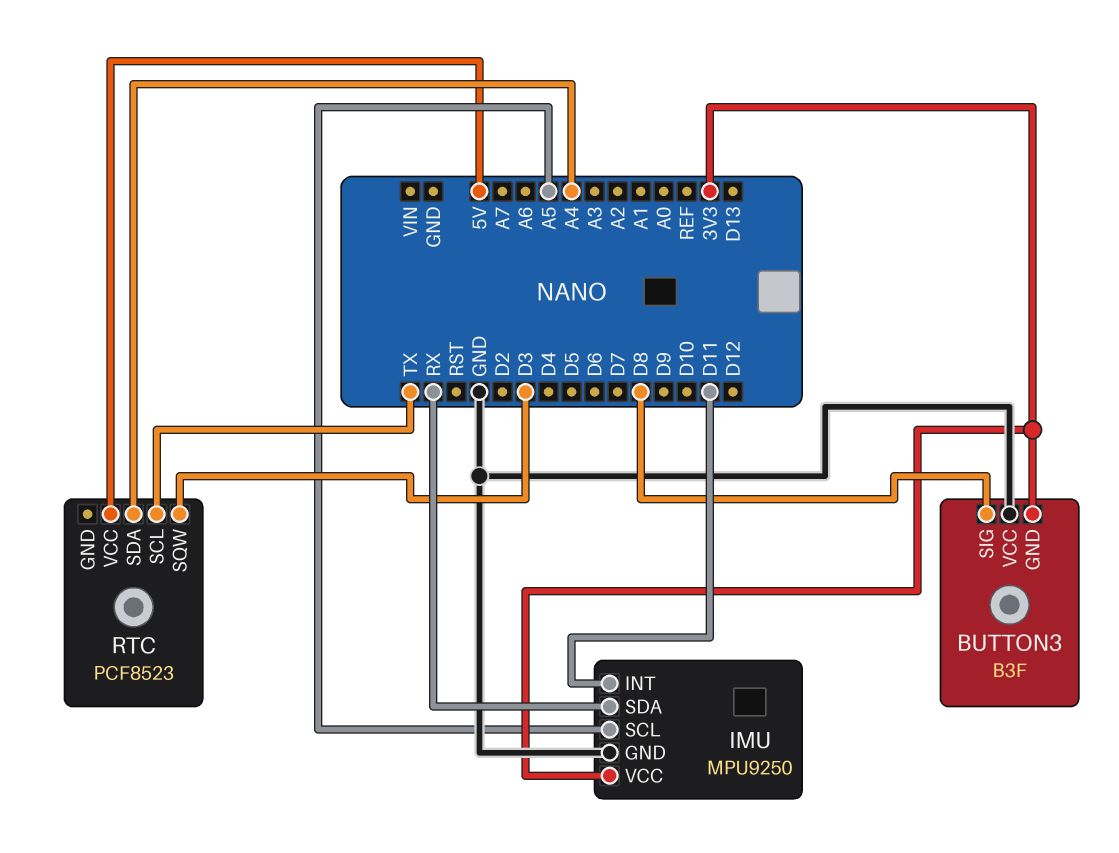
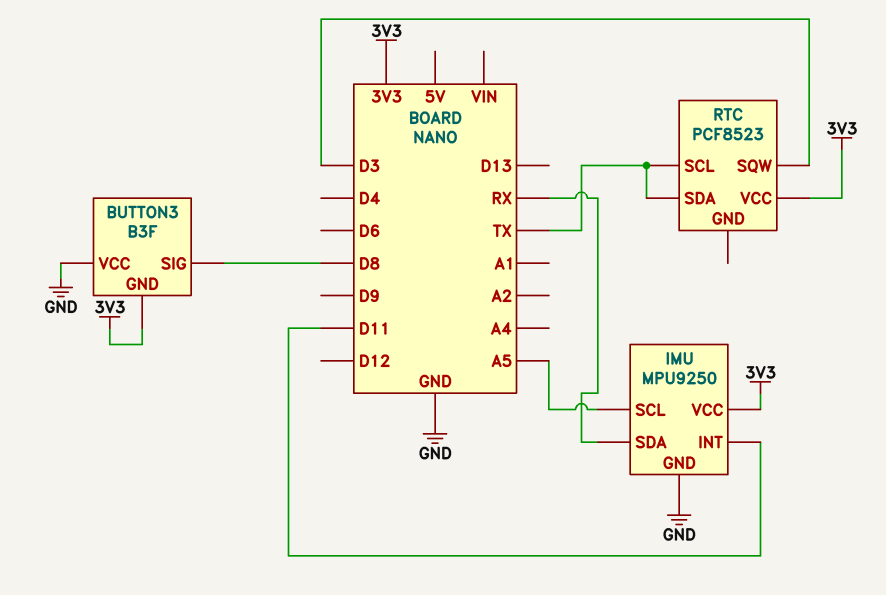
RTC pin SDA: A4 -> TX
RTC pin VCC: 5V -> 3V3

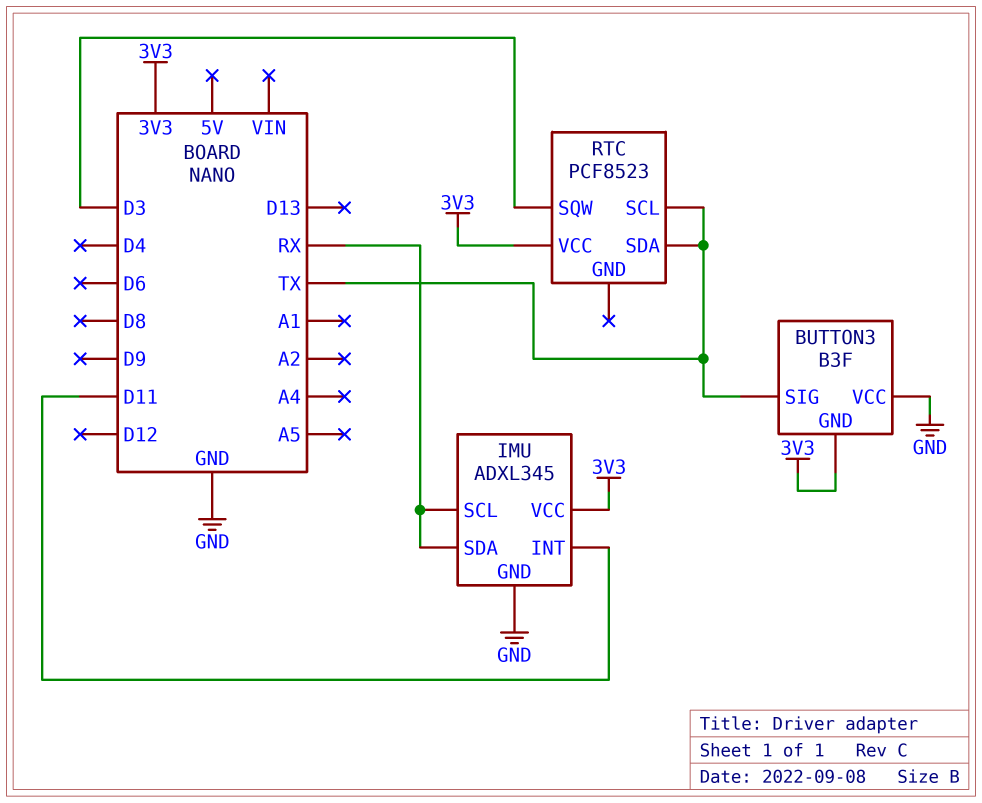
BUTTON3 pin SIG: D8 -> TX
IMU: MPU9250 -> ADXL345
IMU pin SCL: A5 -> RX

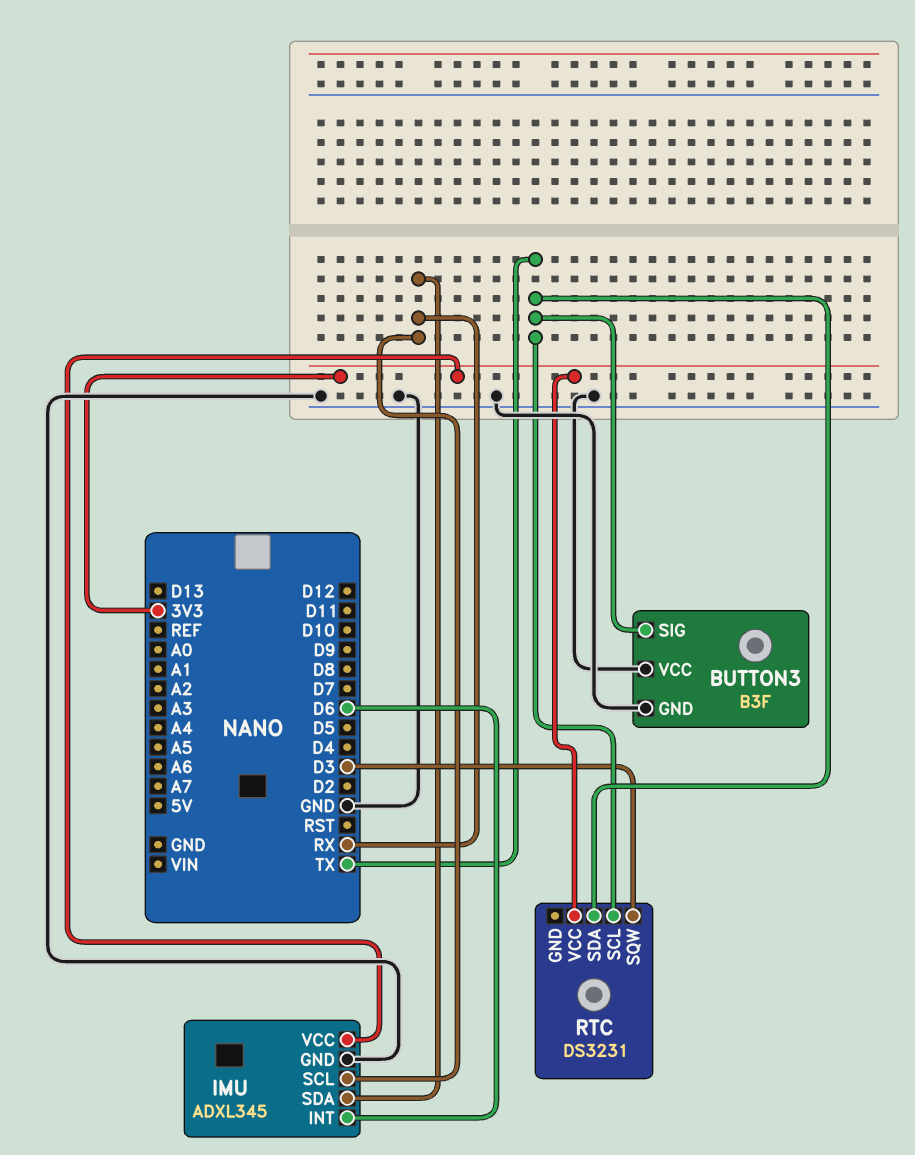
BUTTON3 pin GND: 3V3 -> GND
IMU pin INT: D11 -> D6
RTC: PCF8523 -> DS3231

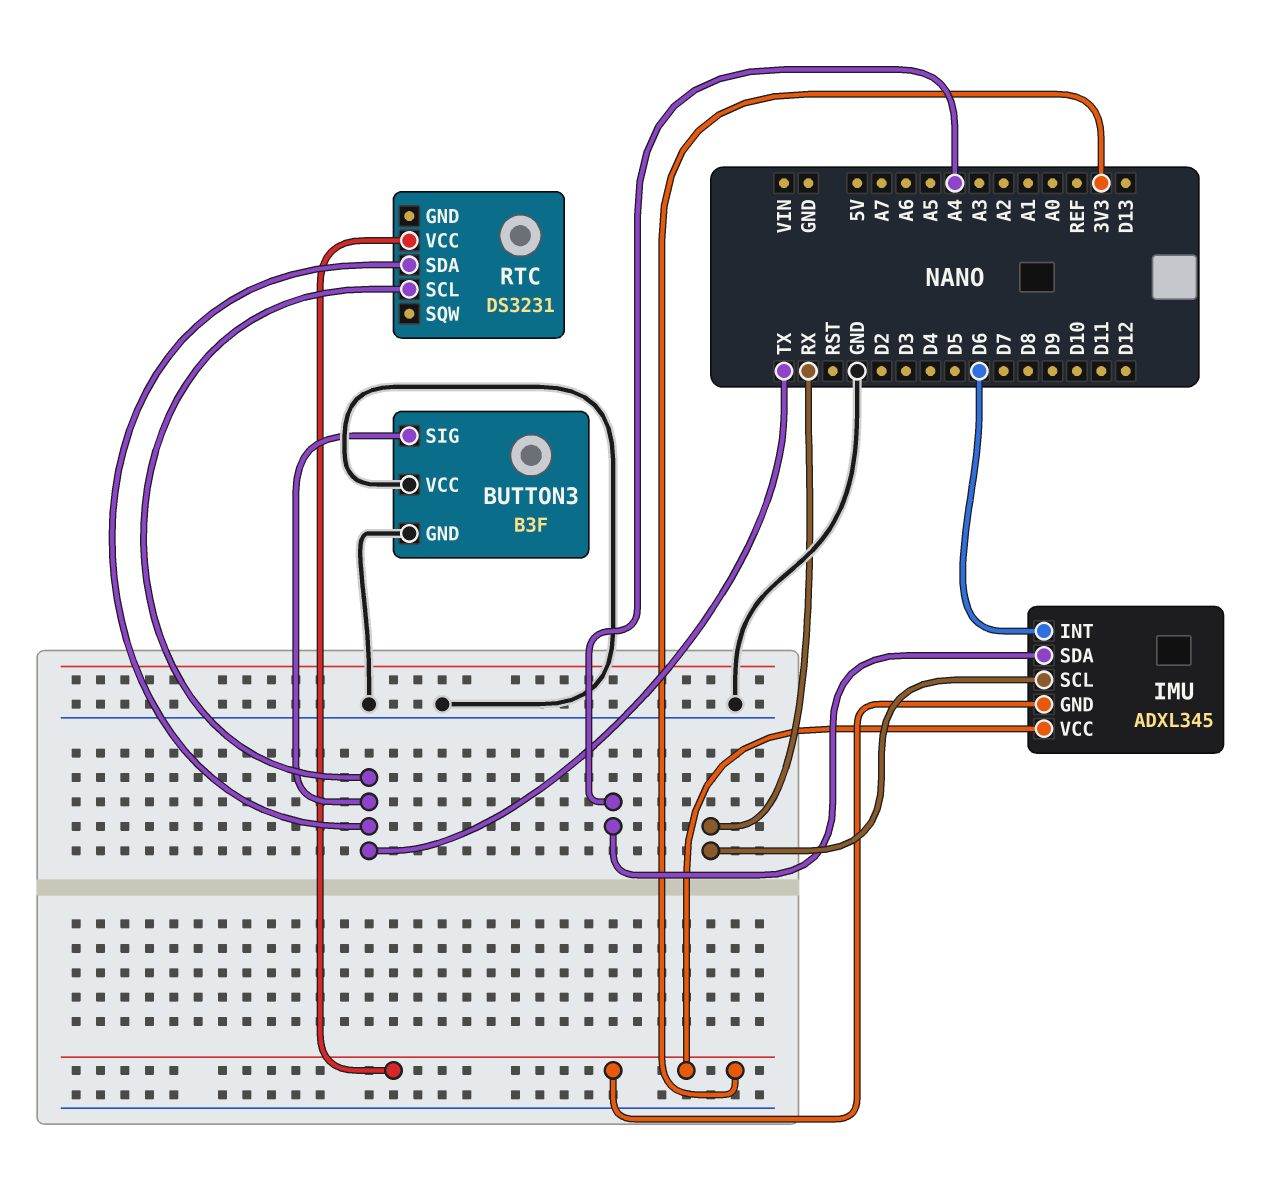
IMU pin GND: GND -> 3V3
IMU pin SDA: RX -> A4
RTC pin SQW: D3 -> none

